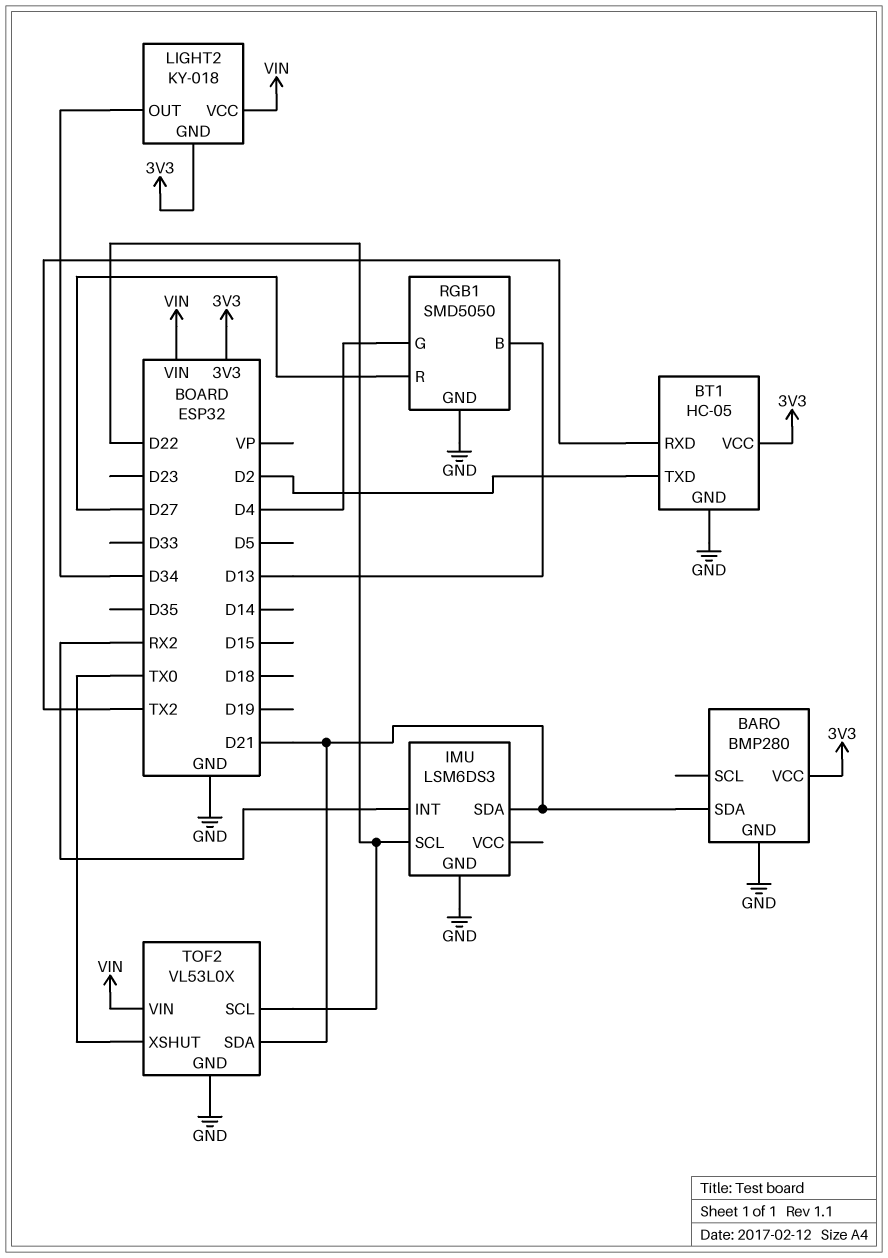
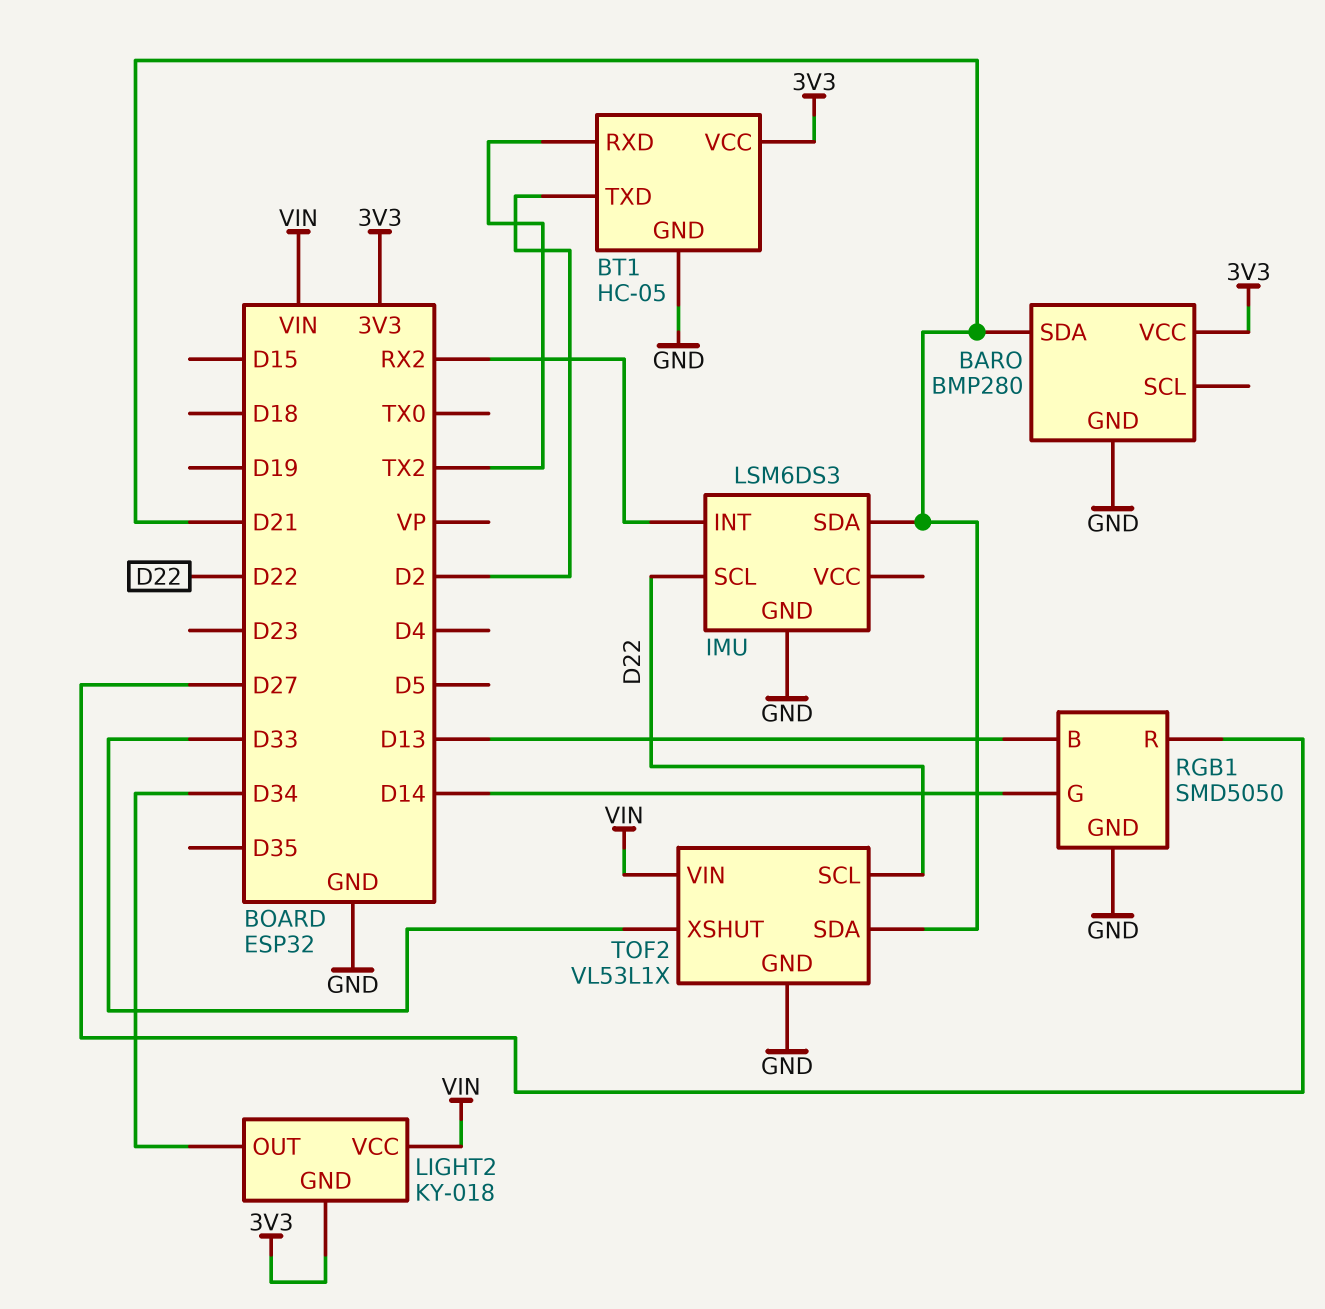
RGB1 pin G: D4 -> D14
TOF2: VL53L0X -> VL53L1X
TOF2 pin XSHUT: TX0 -> D33

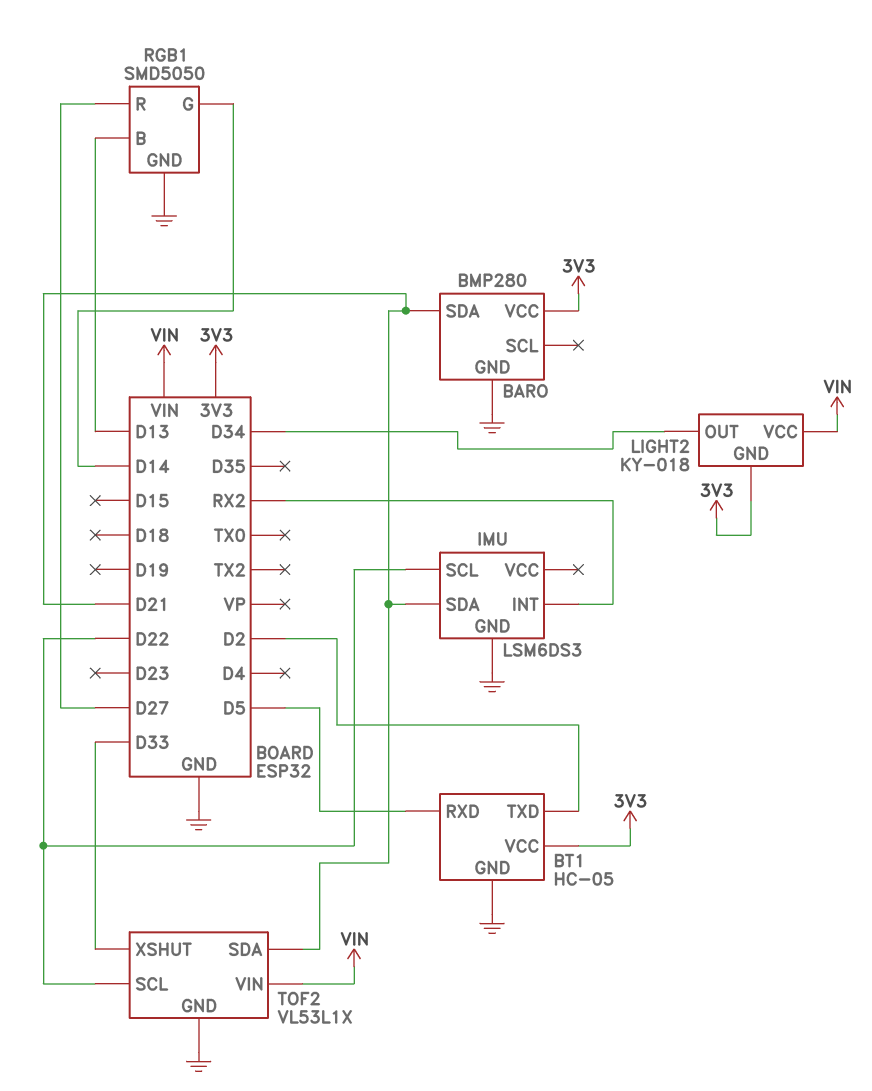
BT1 pin RXD: TX2 -> D5

